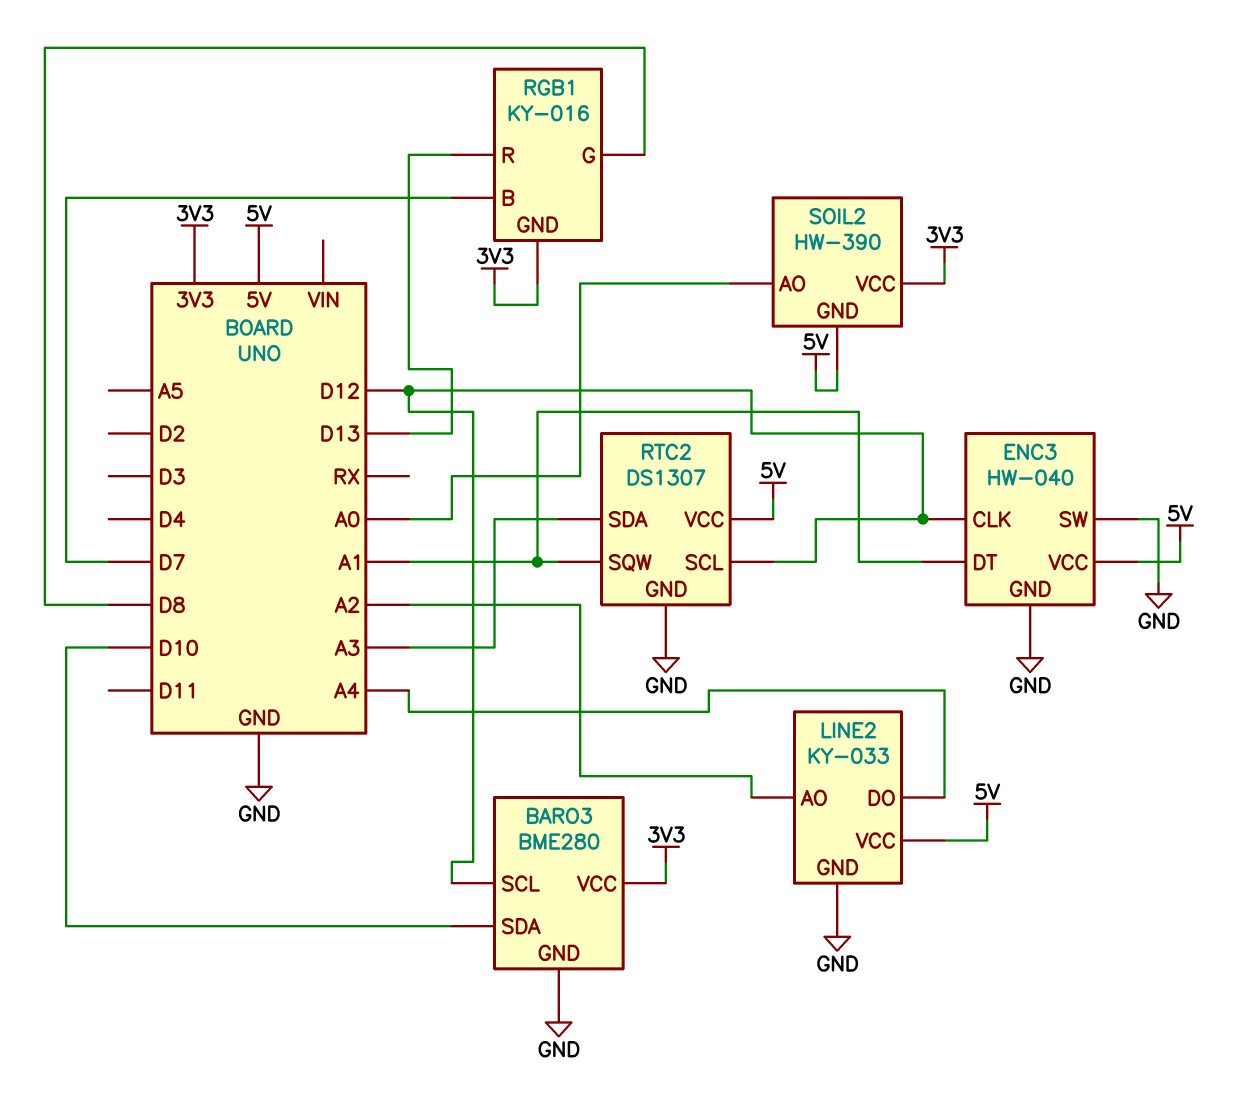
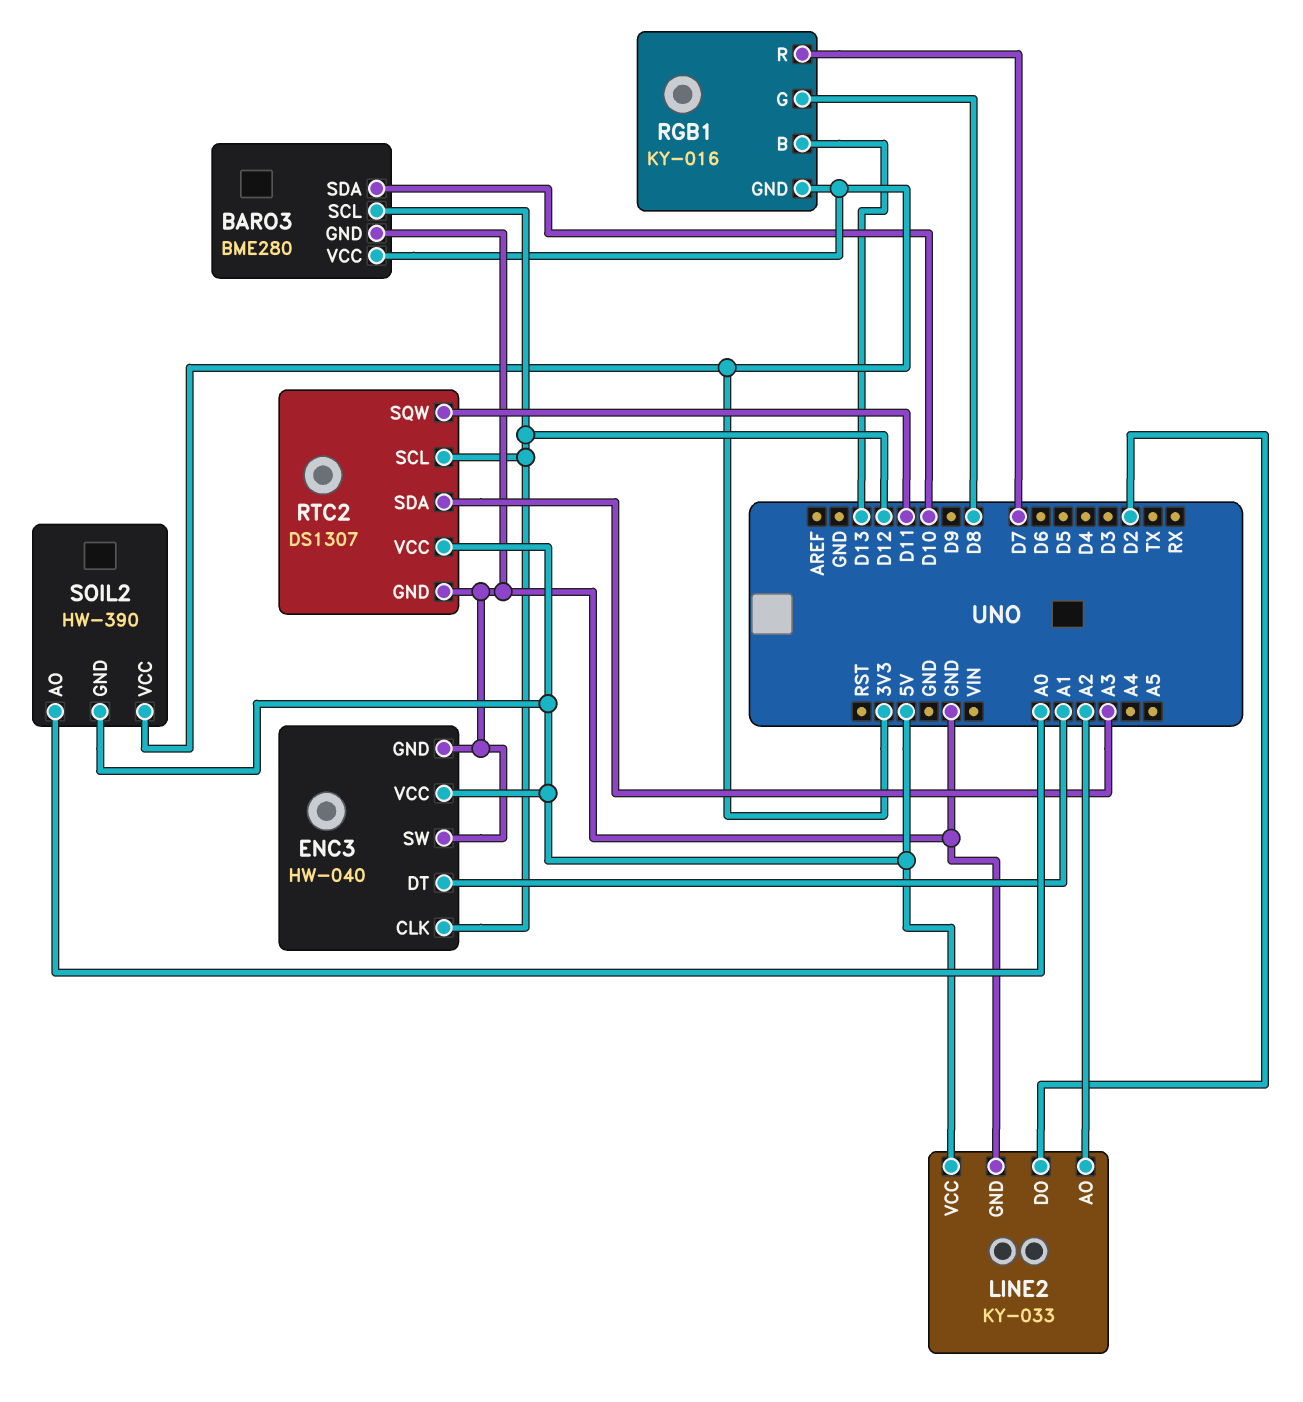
LINE2 pin DO: A4 -> D2
RGB1 pin B: D7 -> D13
RGB1 pin R: D13 -> D7
RTC2 pin SQW: A1 -> D11

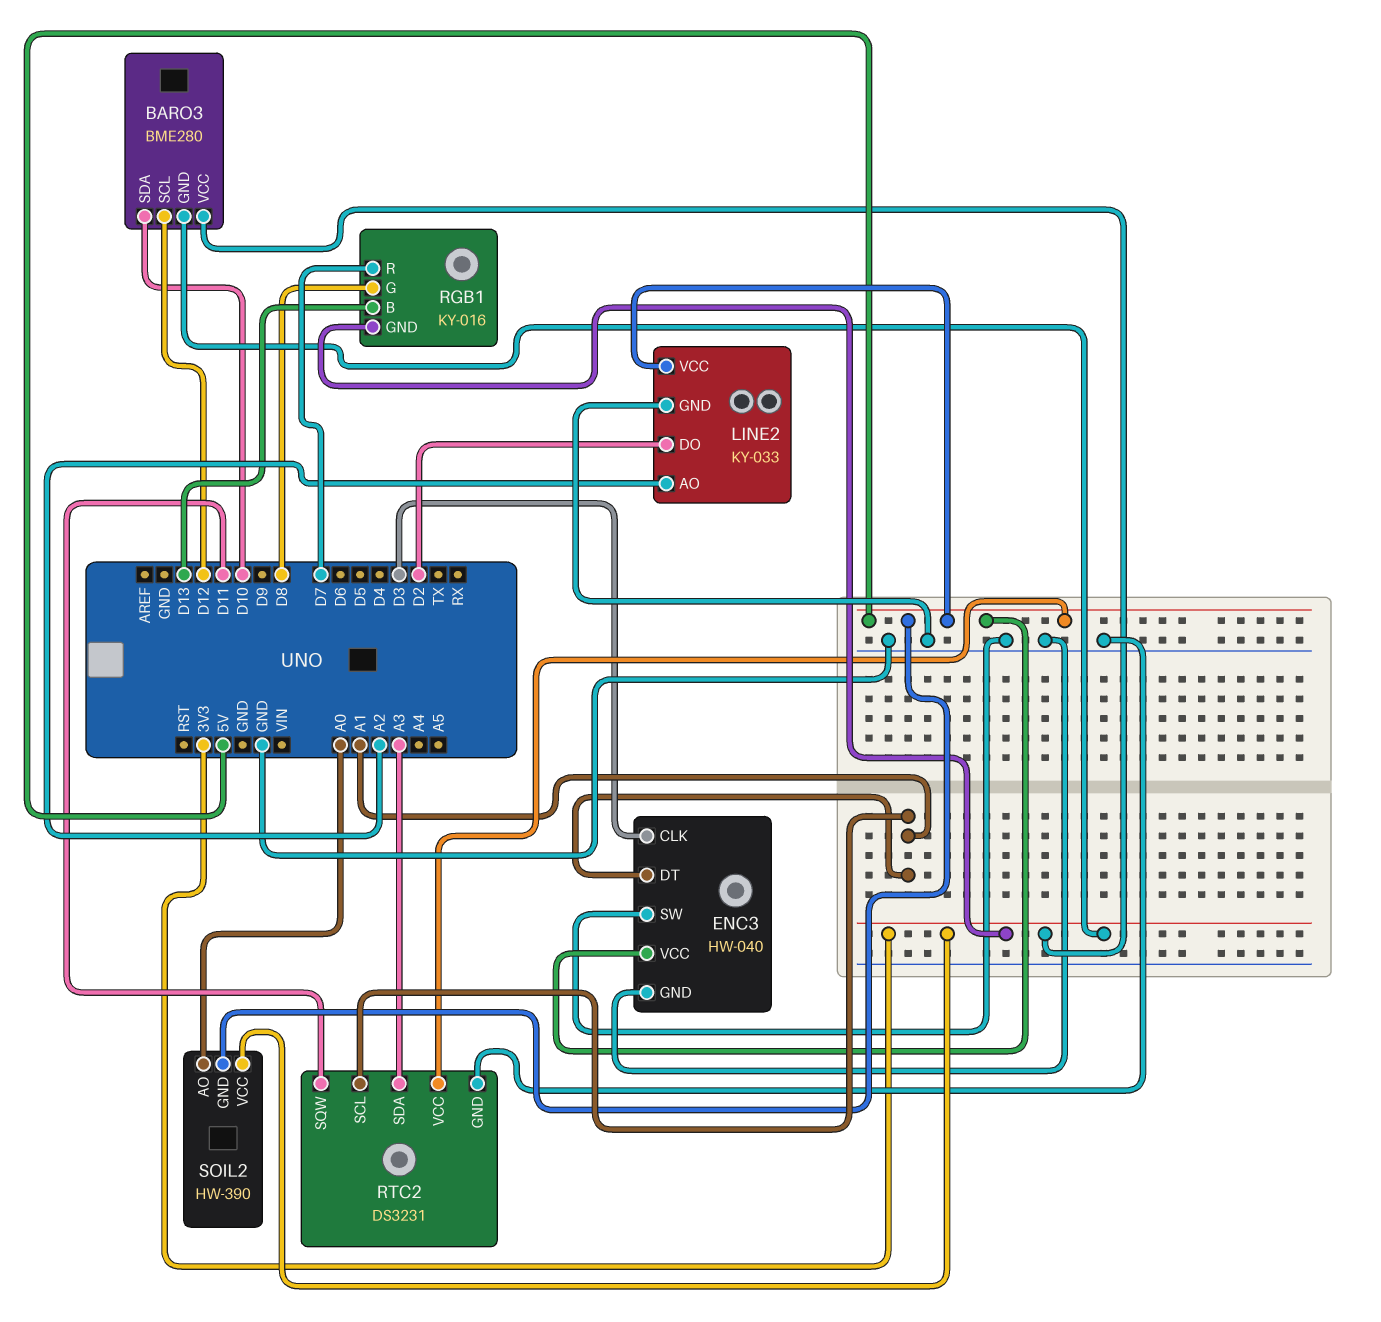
BARO3 pin GND: GND -> 3V3
ENC3 pin CLK: D12 -> D3
RTC2: DS1307 -> DS3231
RTC2 pin SCL: D12 -> A1

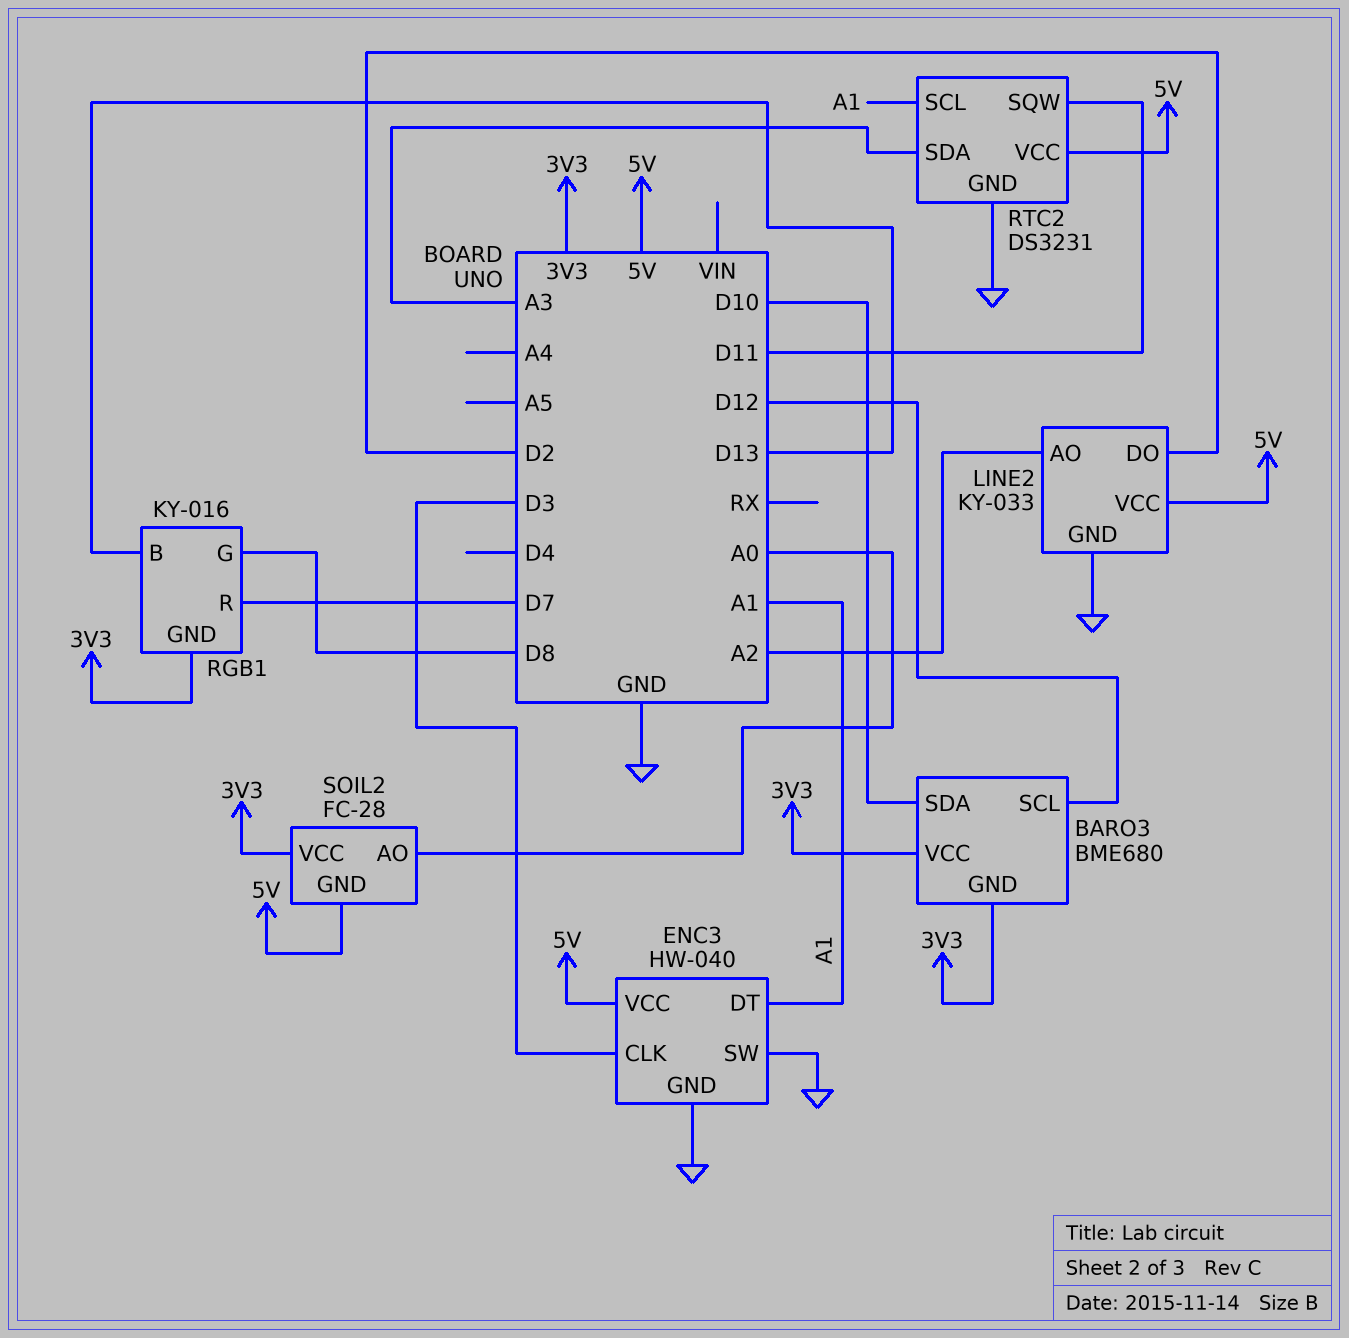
BARO3: BME280 -> BME680
SOIL2: HW-390 -> FC-28

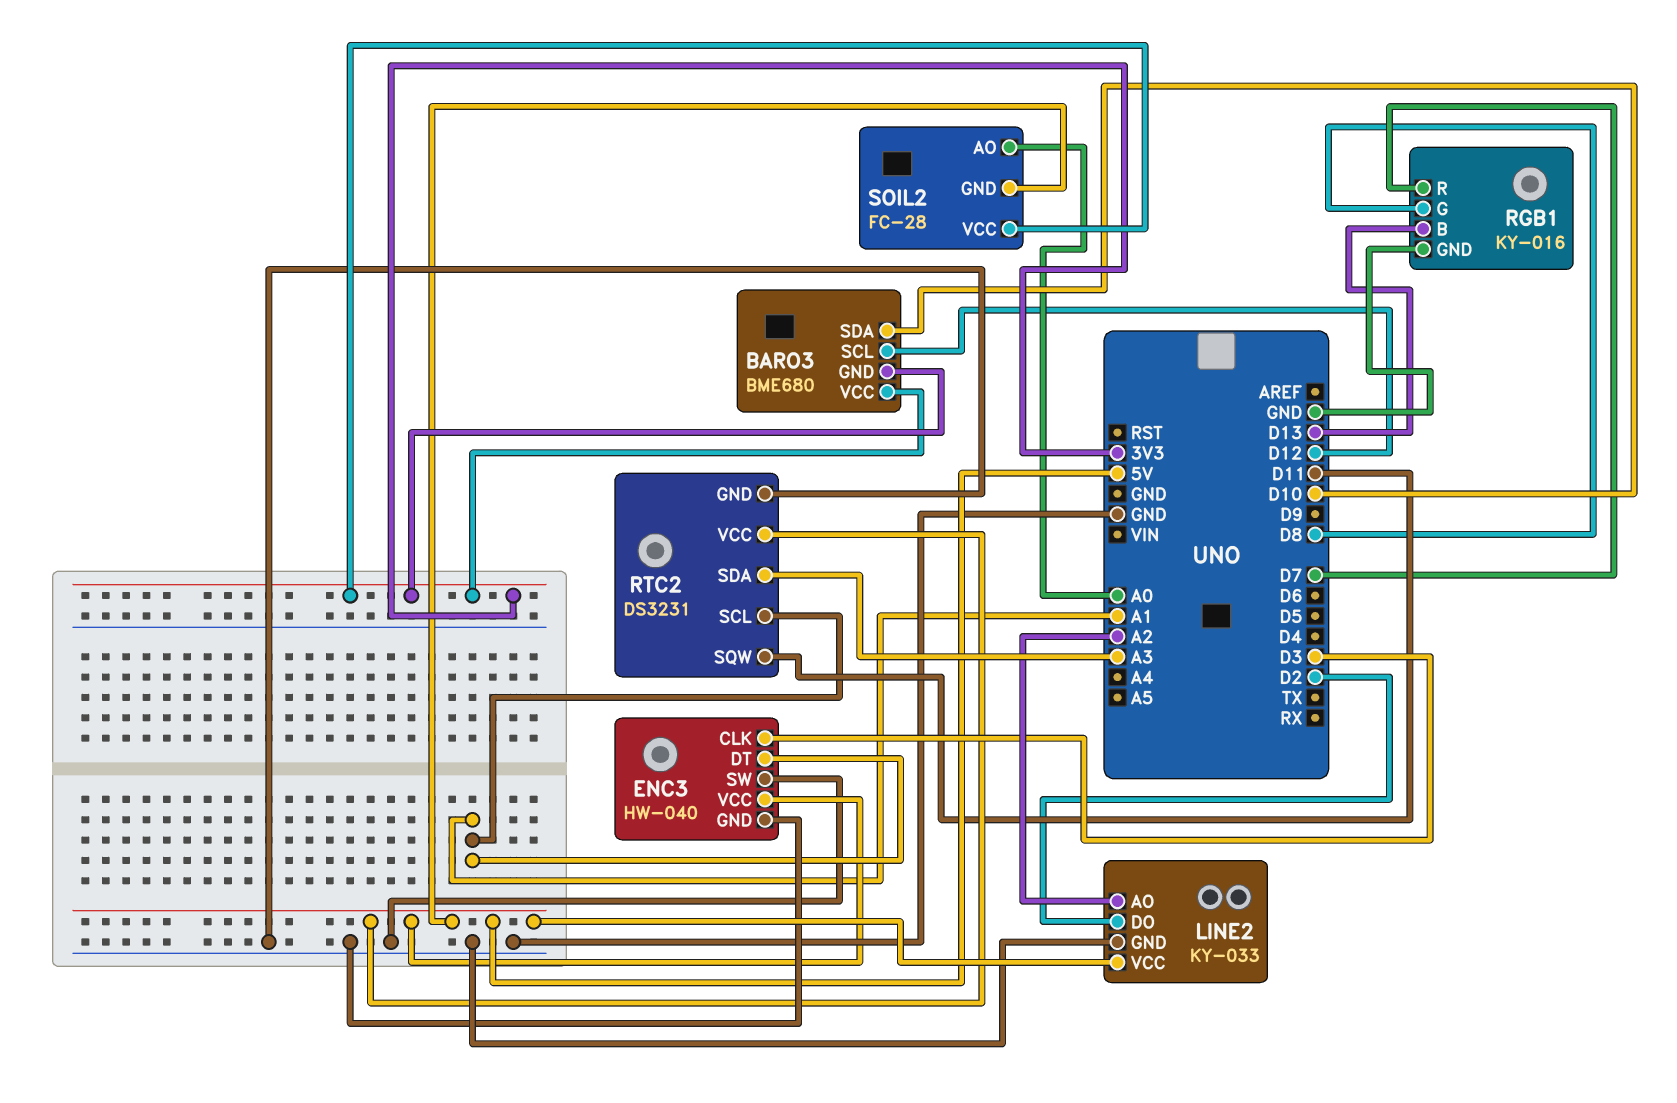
RGB1 pin GND: 3V3 -> GND

